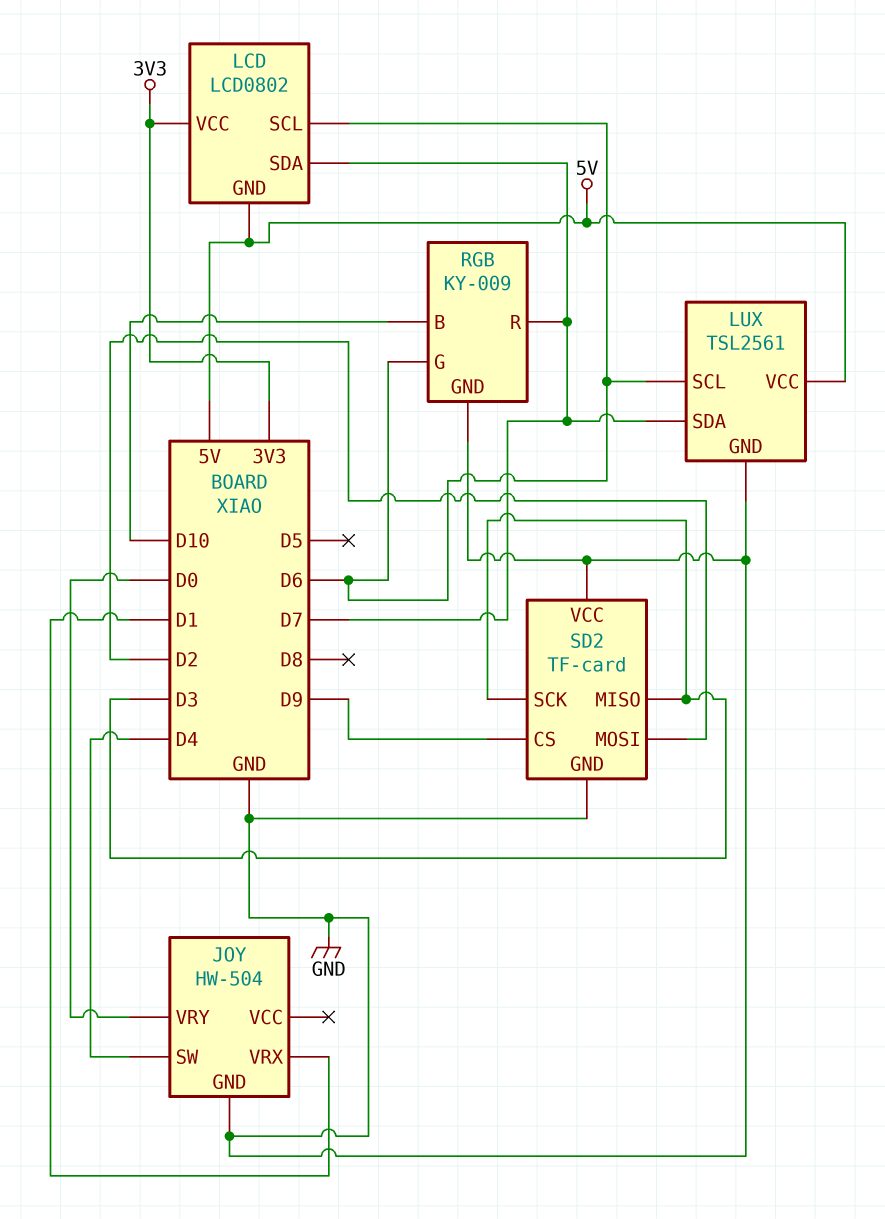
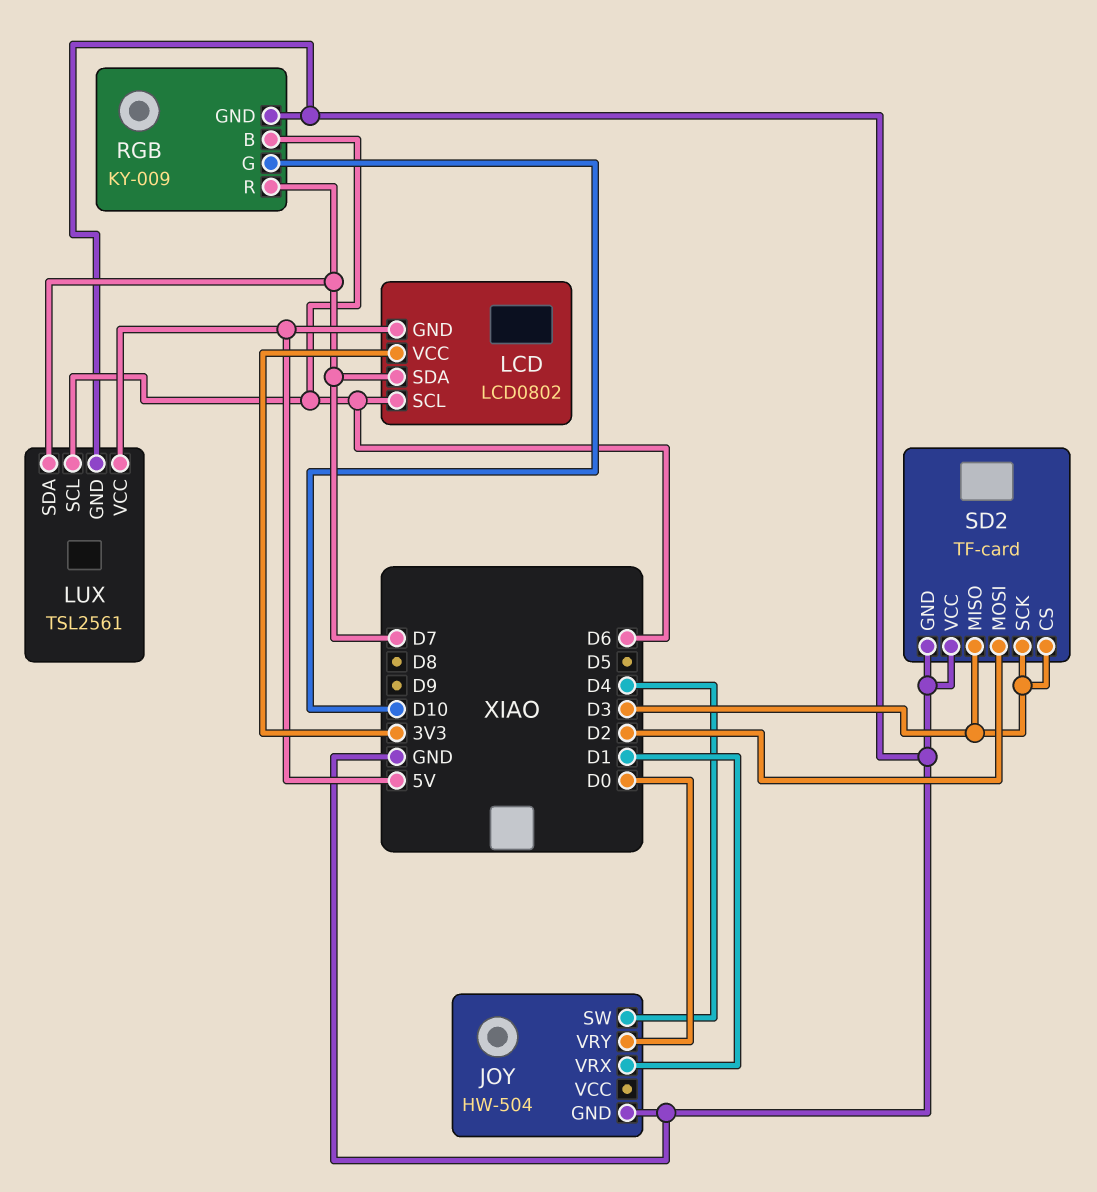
RGB pin B: D10 -> D6
RGB pin G: D6 -> D10
SD2 pin CS: D9 -> D3

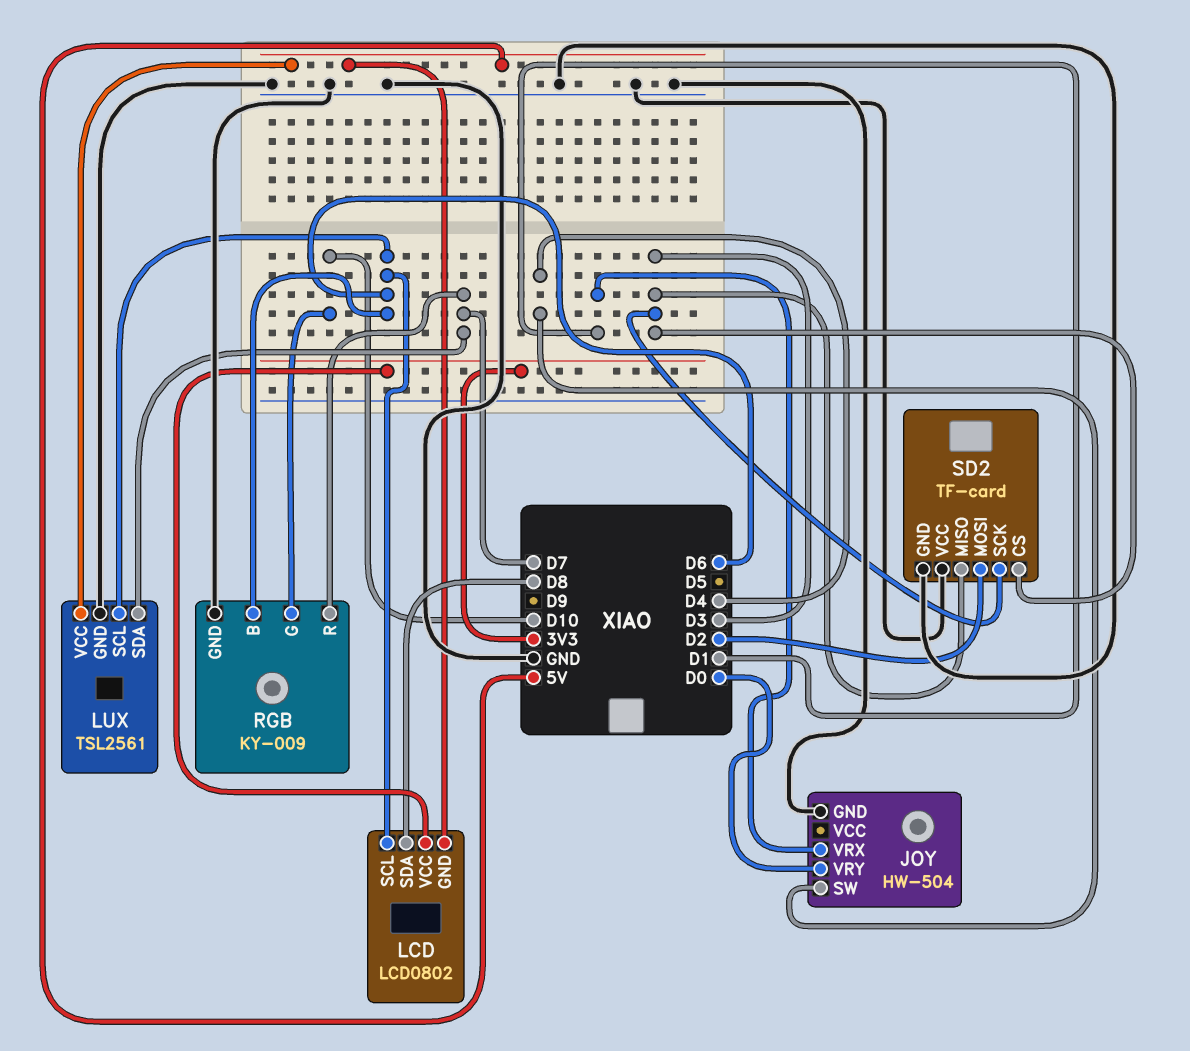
LCD pin SDA: D7 -> D8

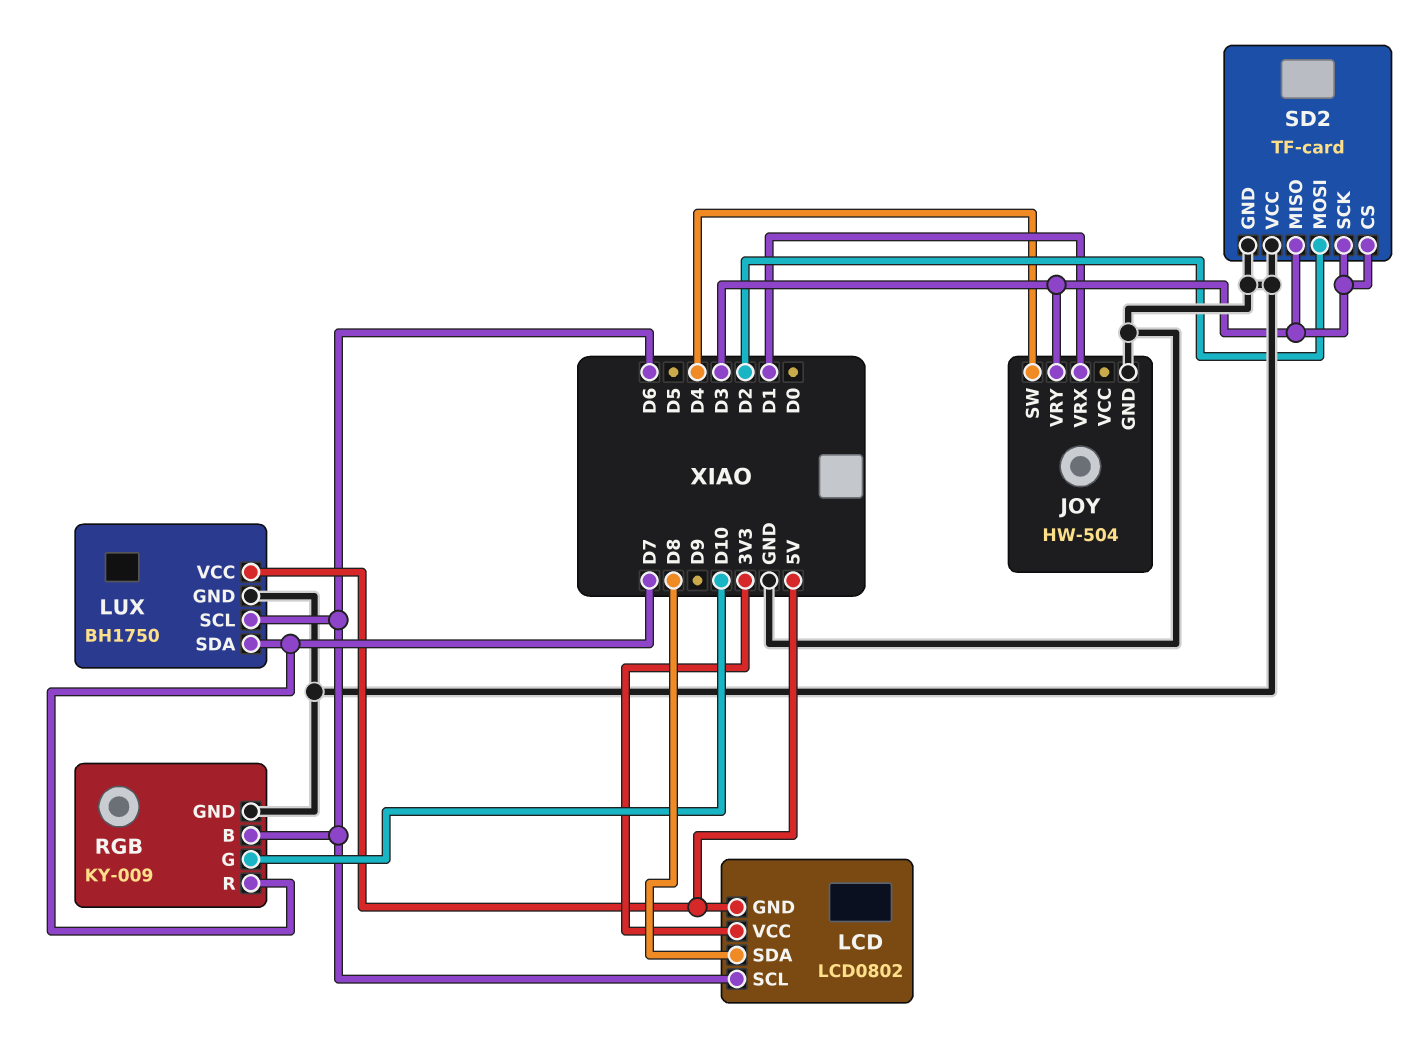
JOY pin VRY: D0 -> D3
LUX: TSL2561 -> BH1750

